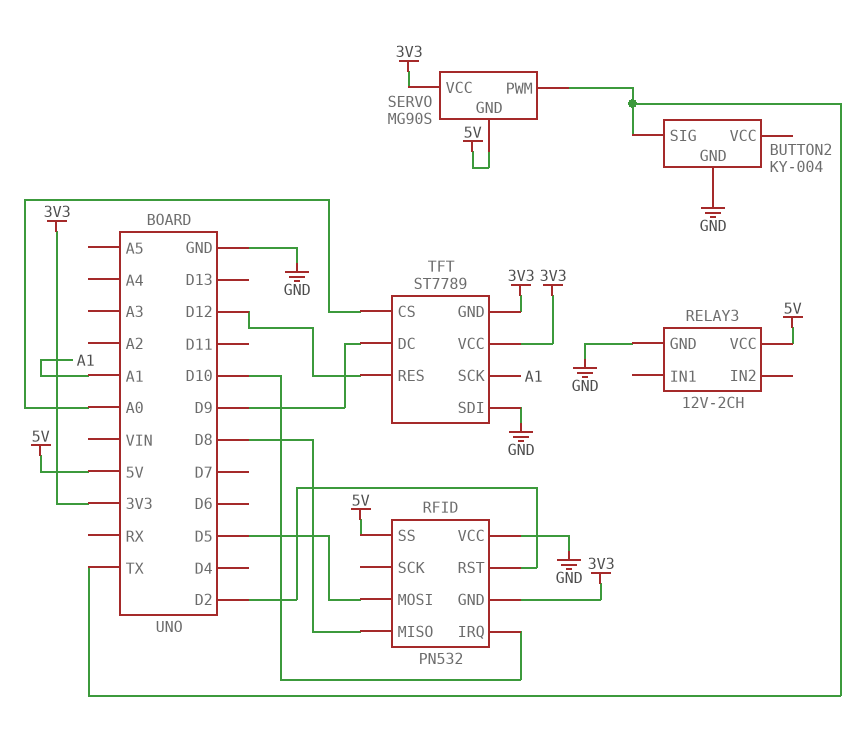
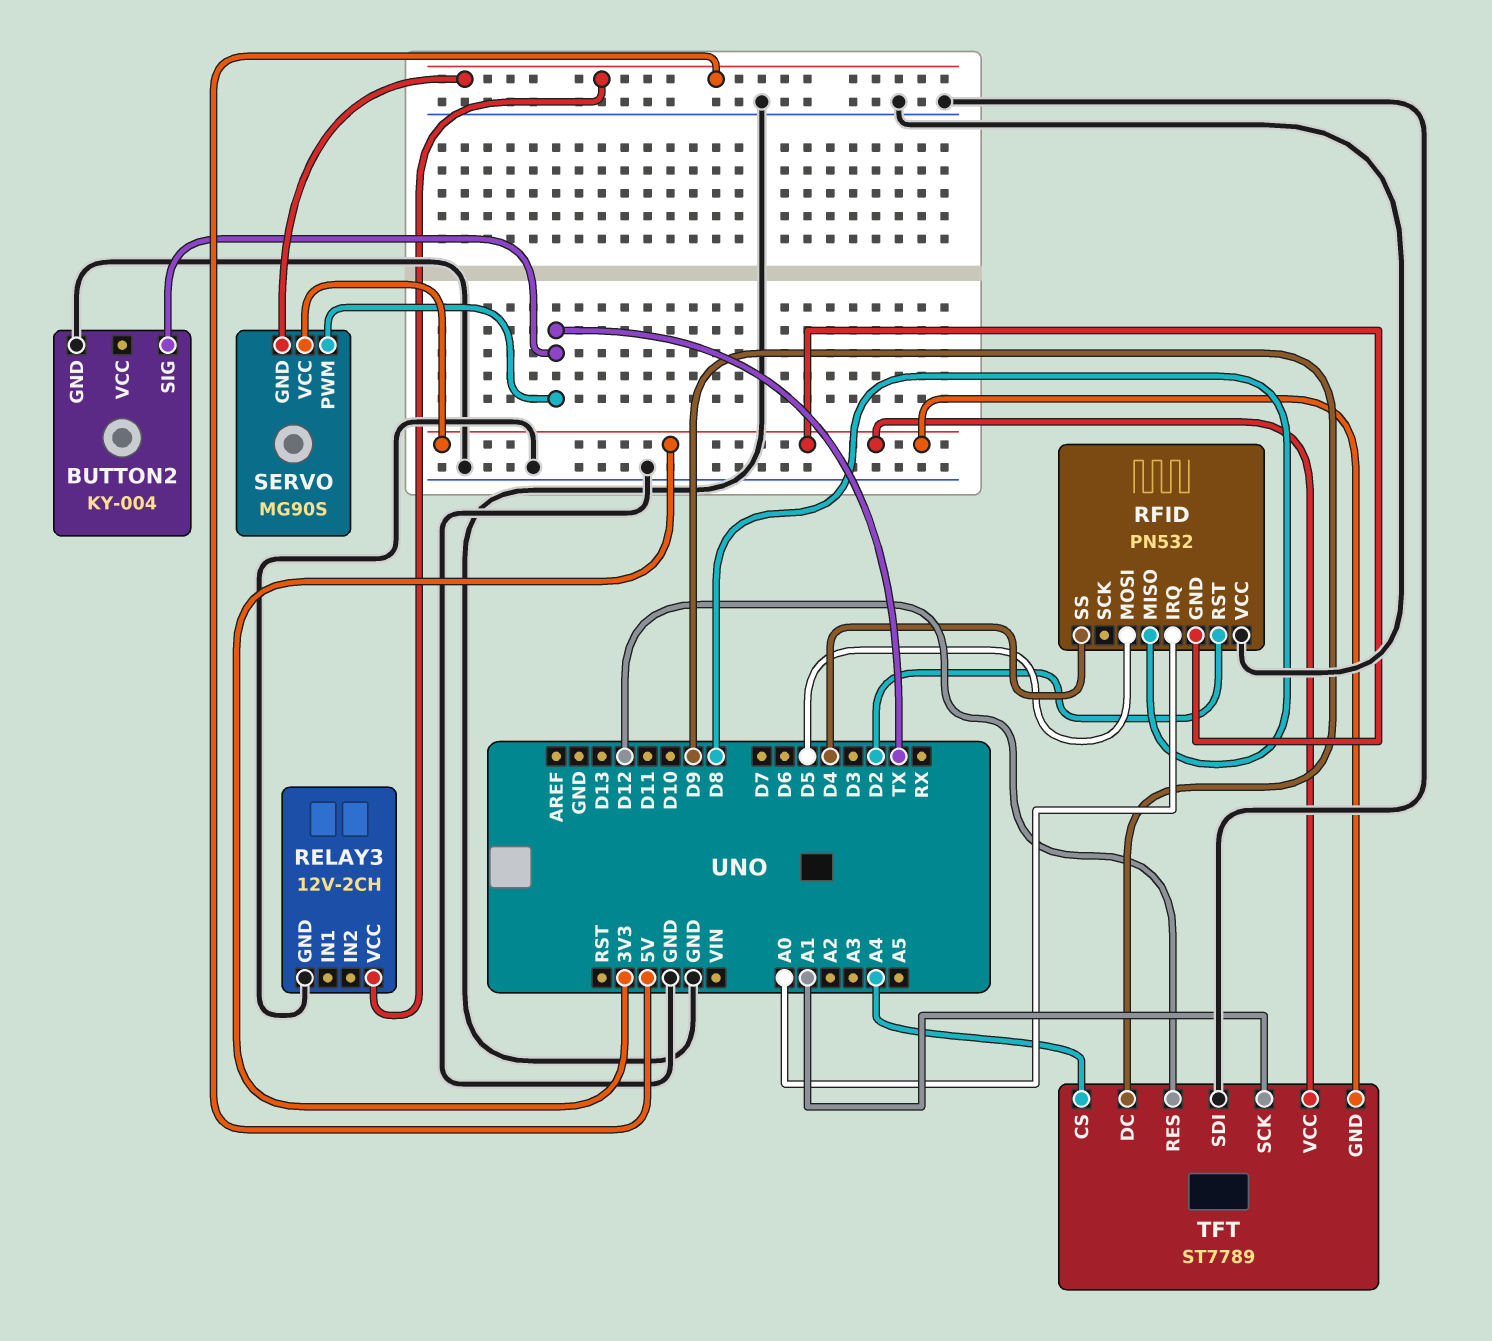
RFID pin IRQ: D10 -> A0
RFID pin SS: 5V -> D4
TFT pin CS: A0 -> A4

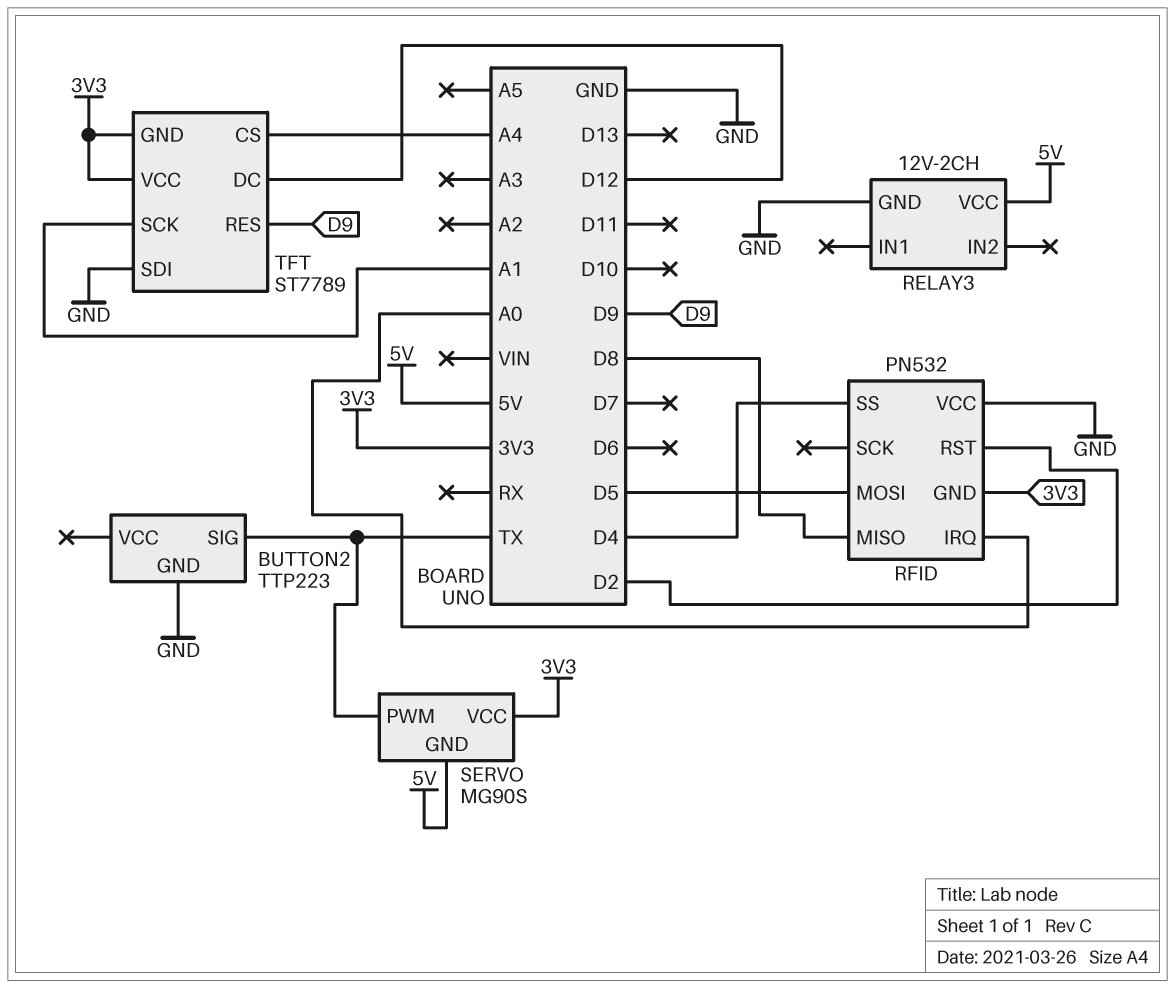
BUTTON2: KY-004 -> TTP223
TFT pin DC: D9 -> D12
TFT pin RES: D12 -> D9

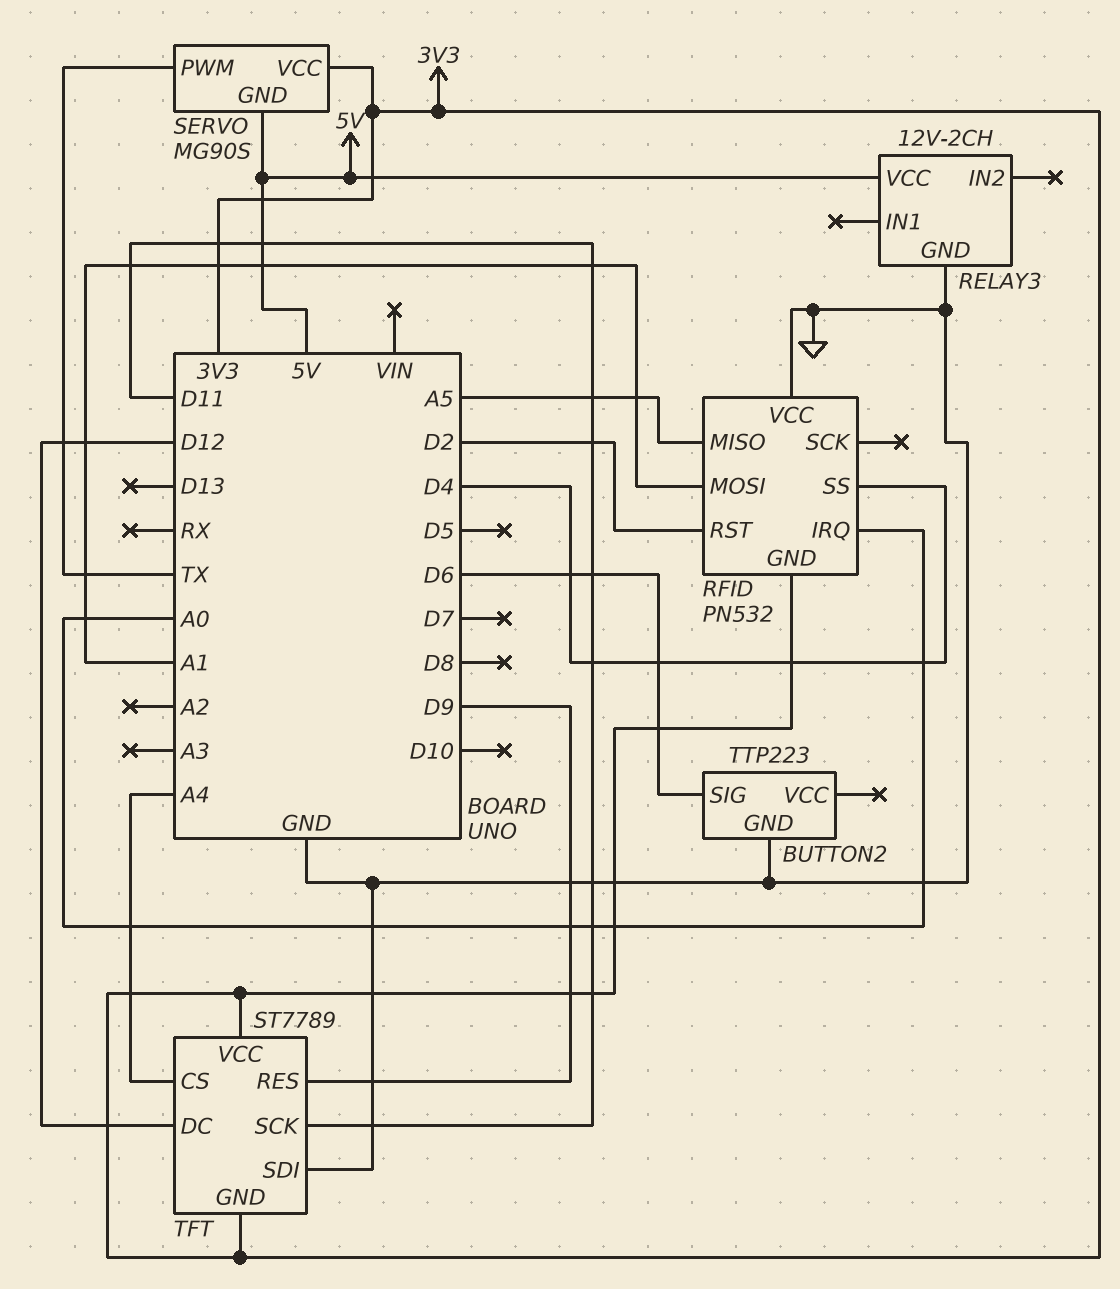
BUTTON2 pin SIG: TX -> D6
RFID pin MISO: D8 -> A5
RFID pin MOSI: D5 -> A1
TFT pin SCK: A1 -> D11

